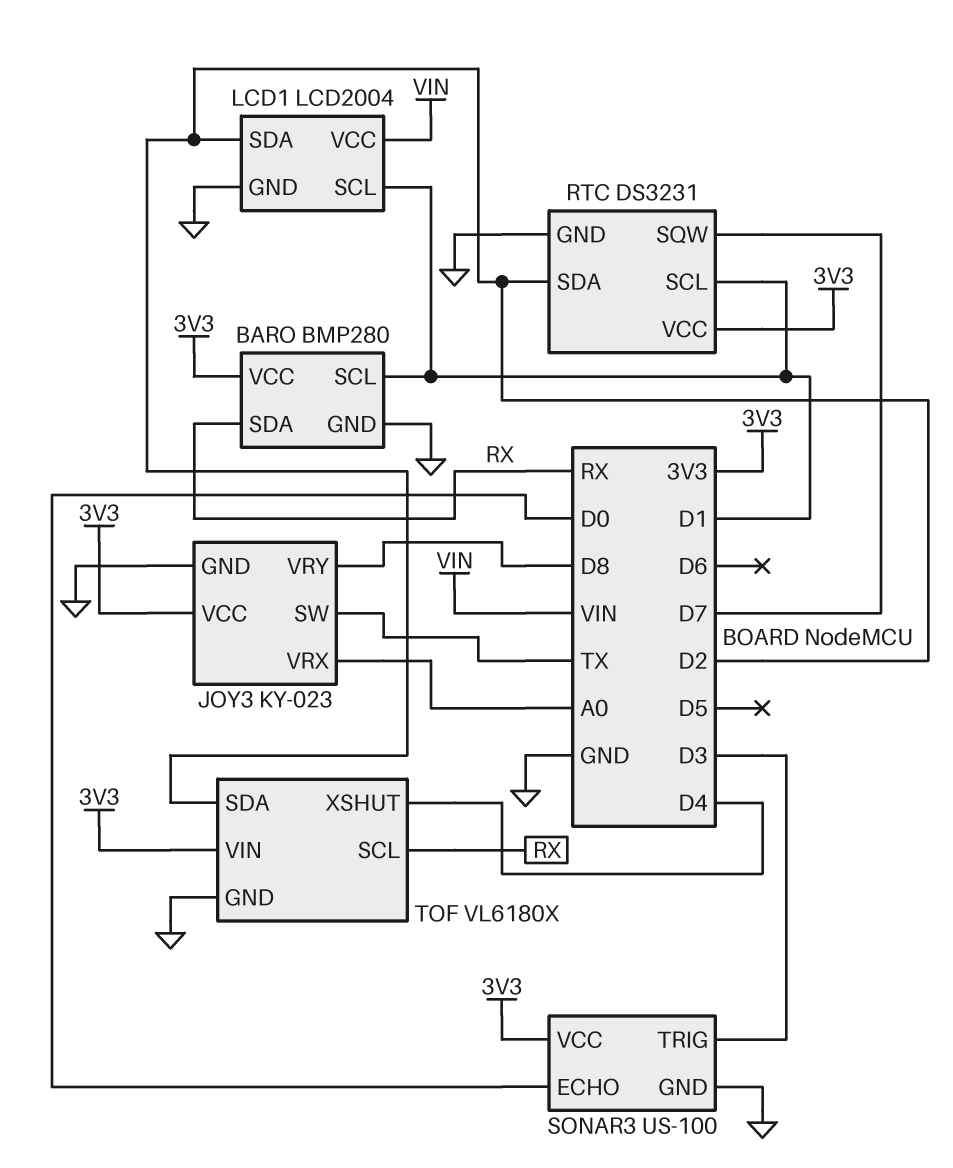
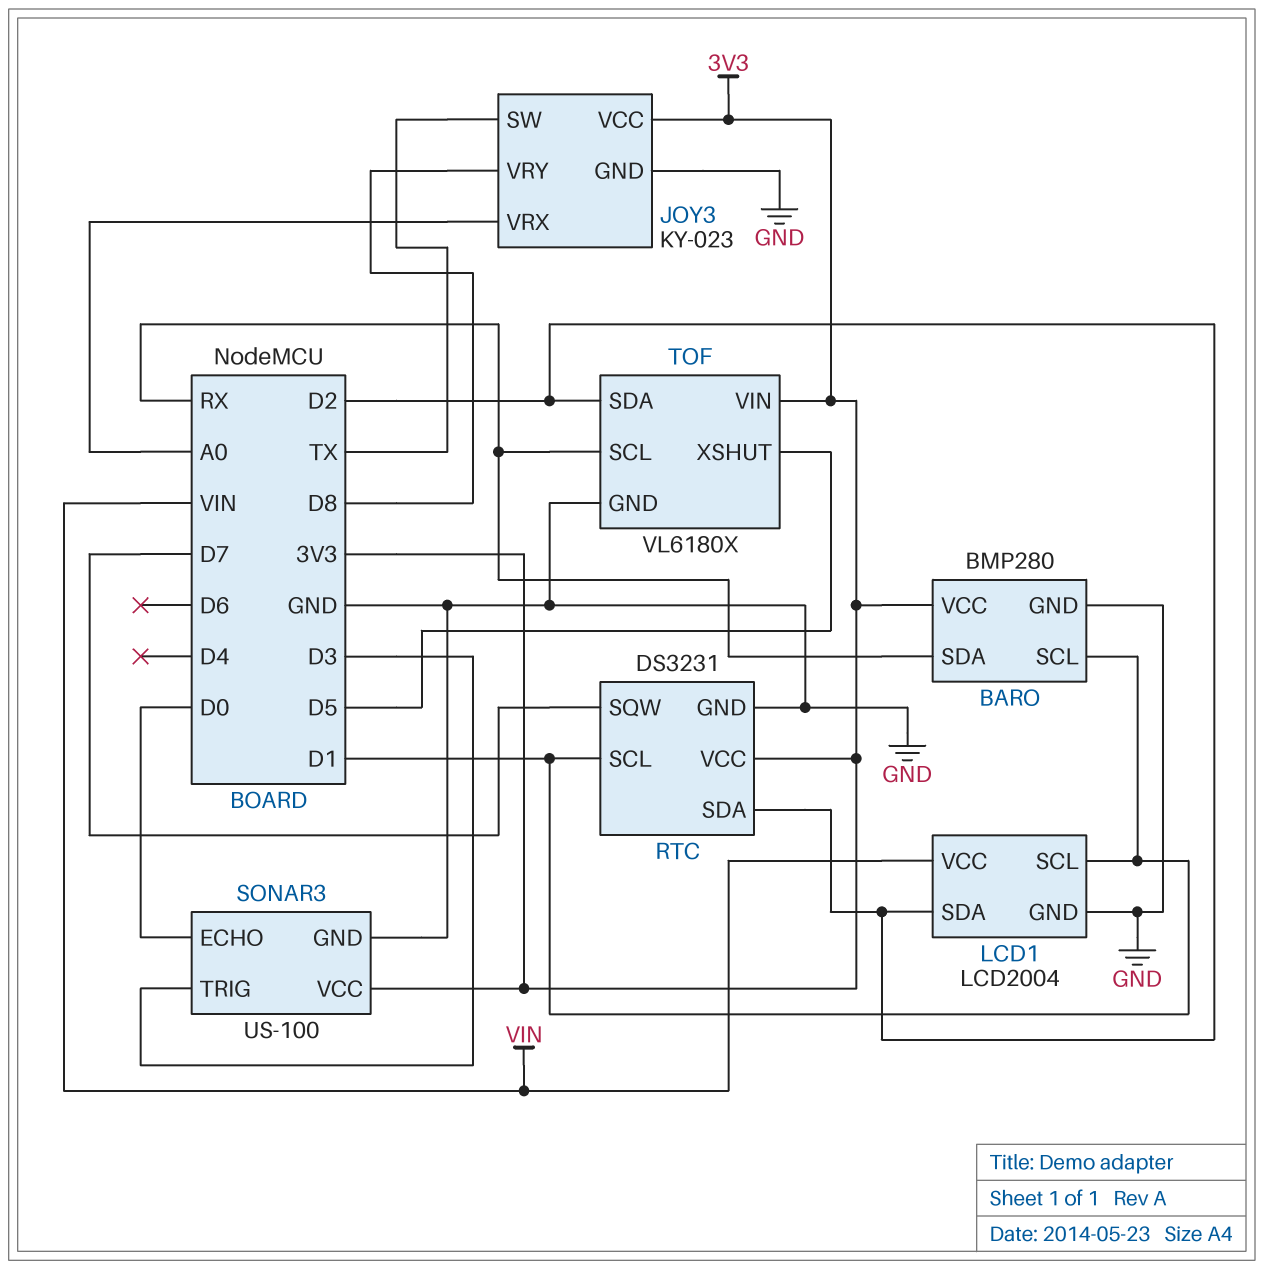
TOF pin XSHUT: D4 -> D5

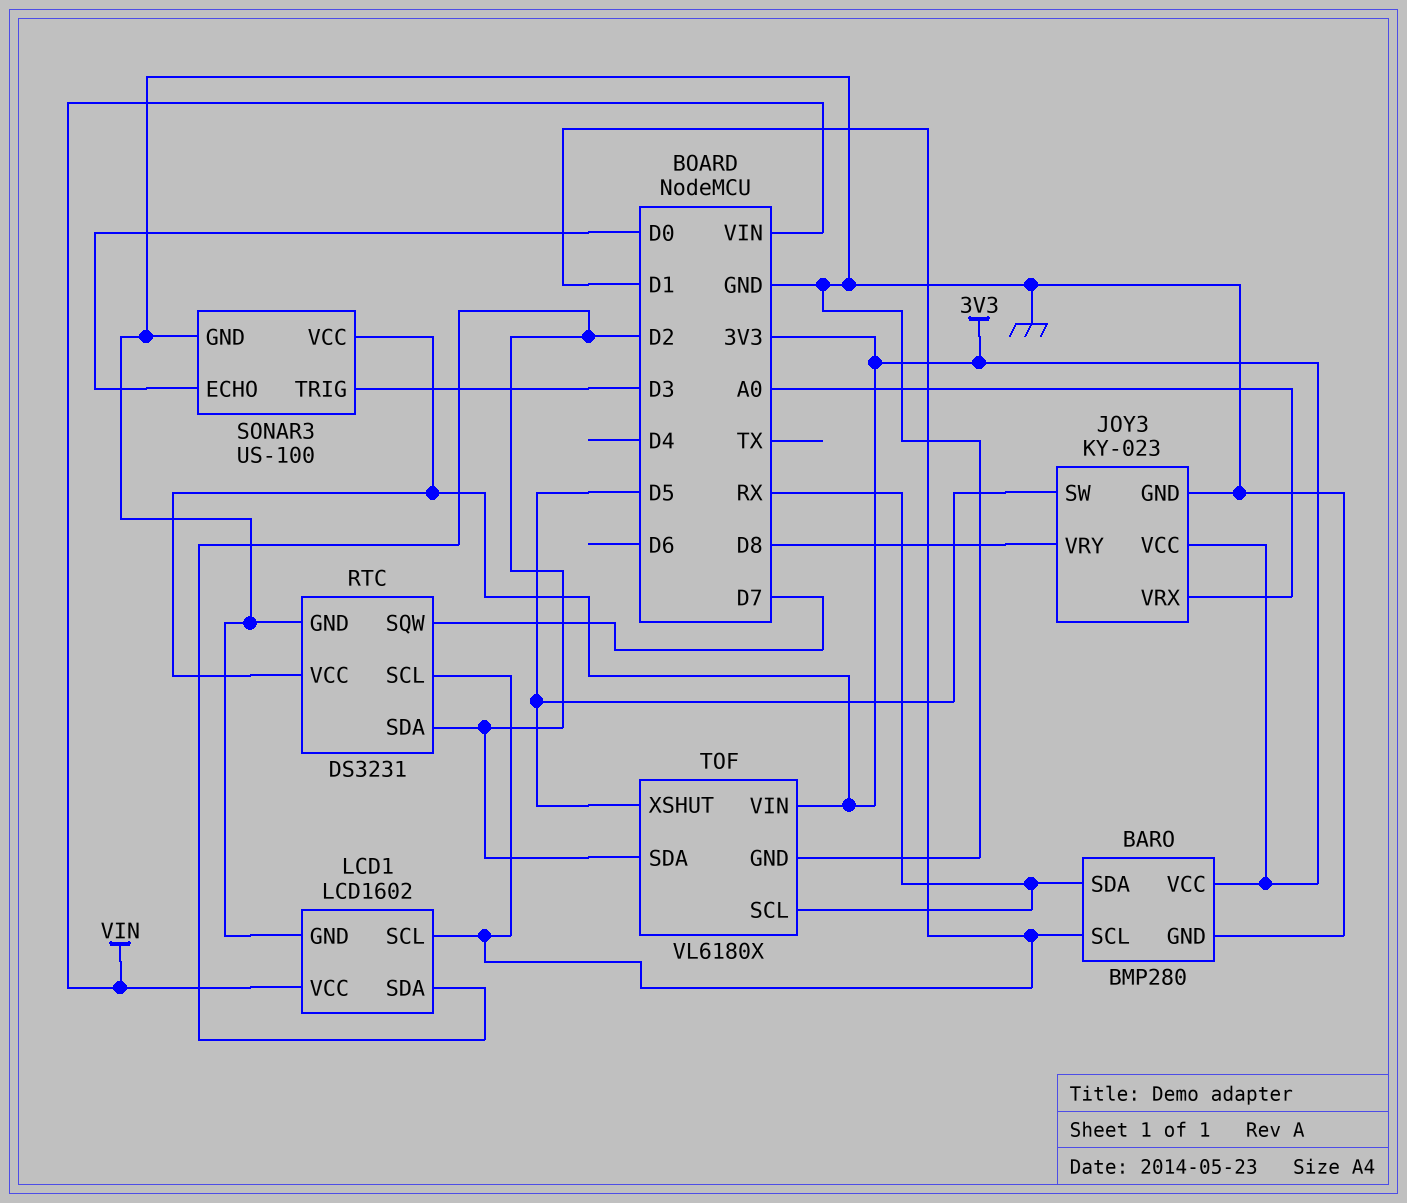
JOY3 pin SW: TX -> D5
LCD1: LCD2004 -> LCD1602

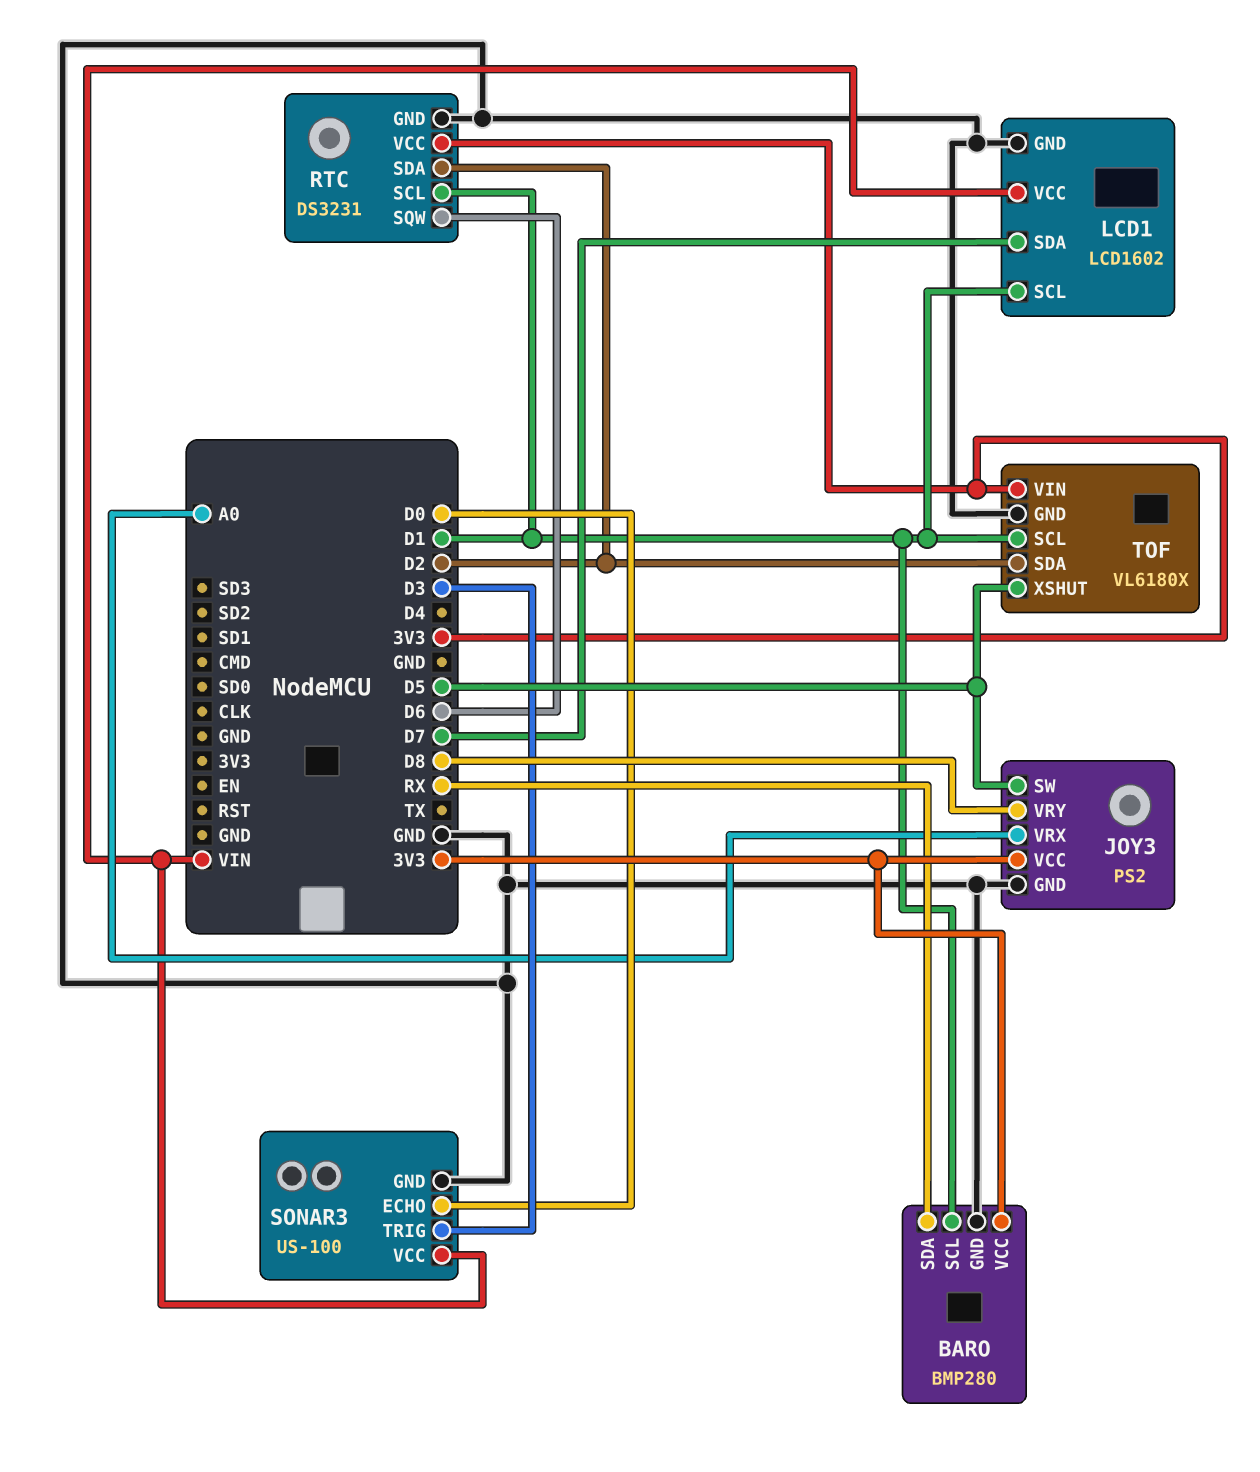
JOY3: KY-023 -> PS2
LCD1 pin SDA: D2 -> D7
RTC pin SQW: D7 -> D6
SONAR3 pin VCC: 3V3 -> VIN
TOF pin SCL: RX -> D1

